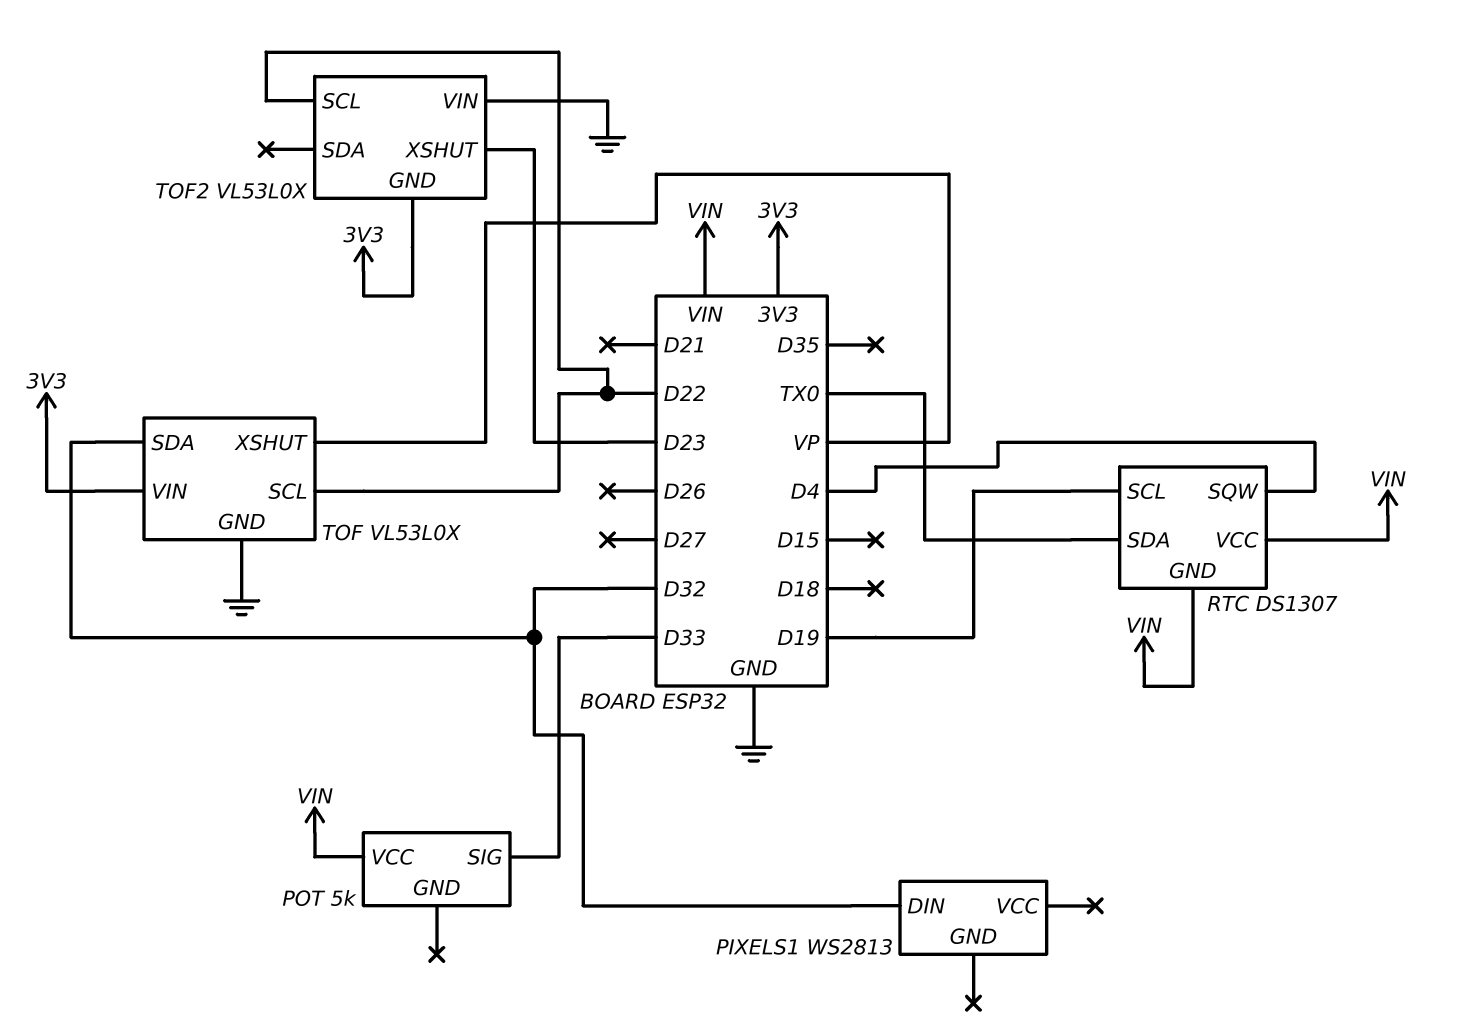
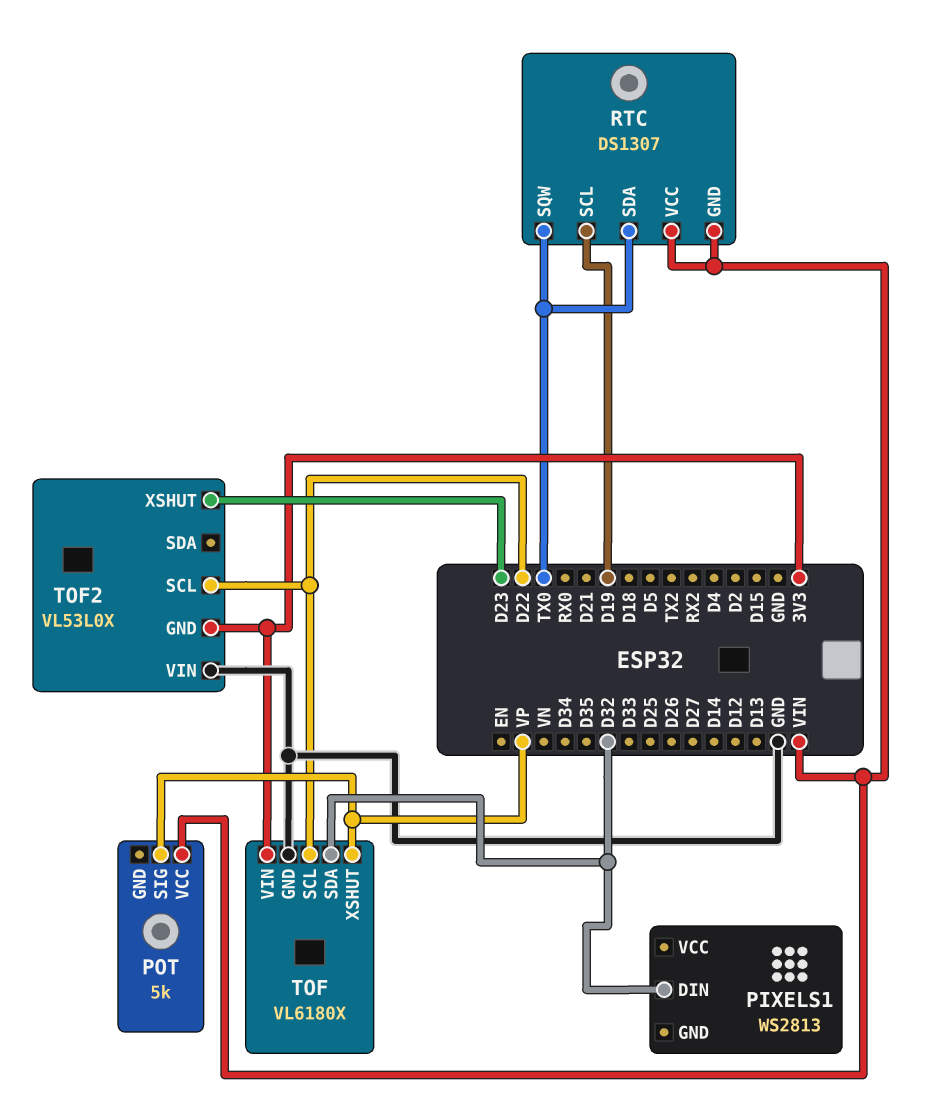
POT pin SIG: D33 -> VP
RTC pin SQW: D4 -> TX0
TOF: VL53L0X -> VL6180X

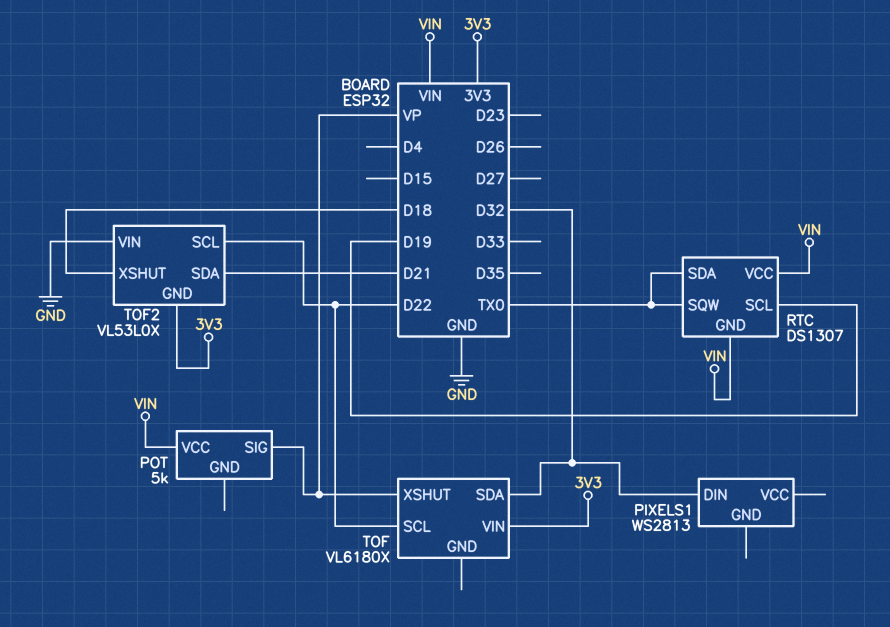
TOF pin GND: GND -> none
TOF2 pin SDA: none -> D21
TOF2 pin XSHUT: D23 -> D18

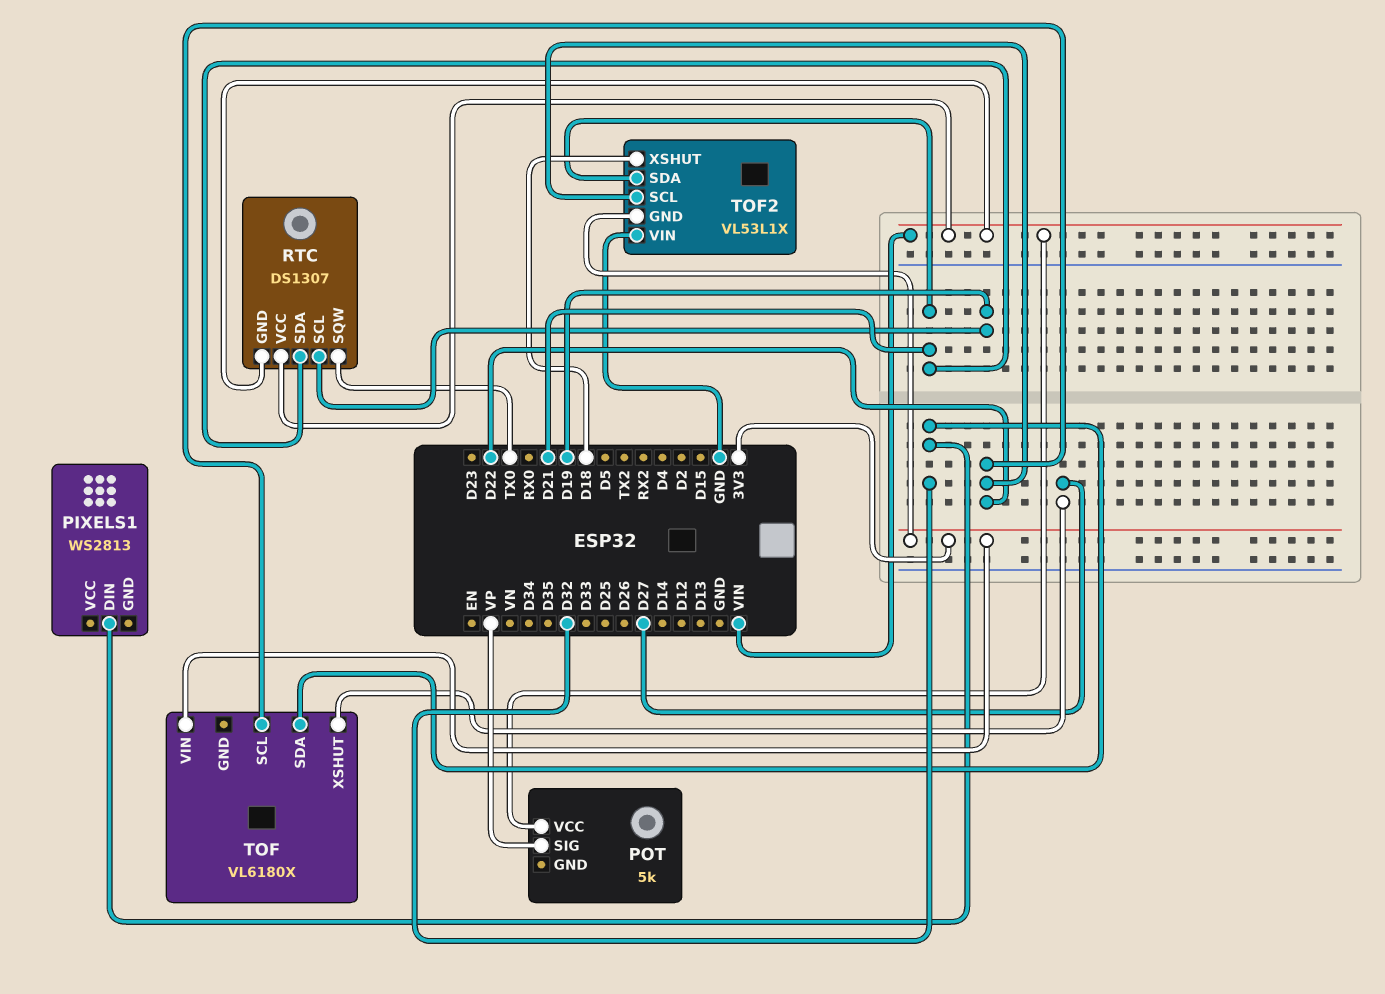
RTC pin SDA: TX0 -> D21
TOF pin XSHUT: VP -> D27
TOF2: VL53L0X -> VL53L1X

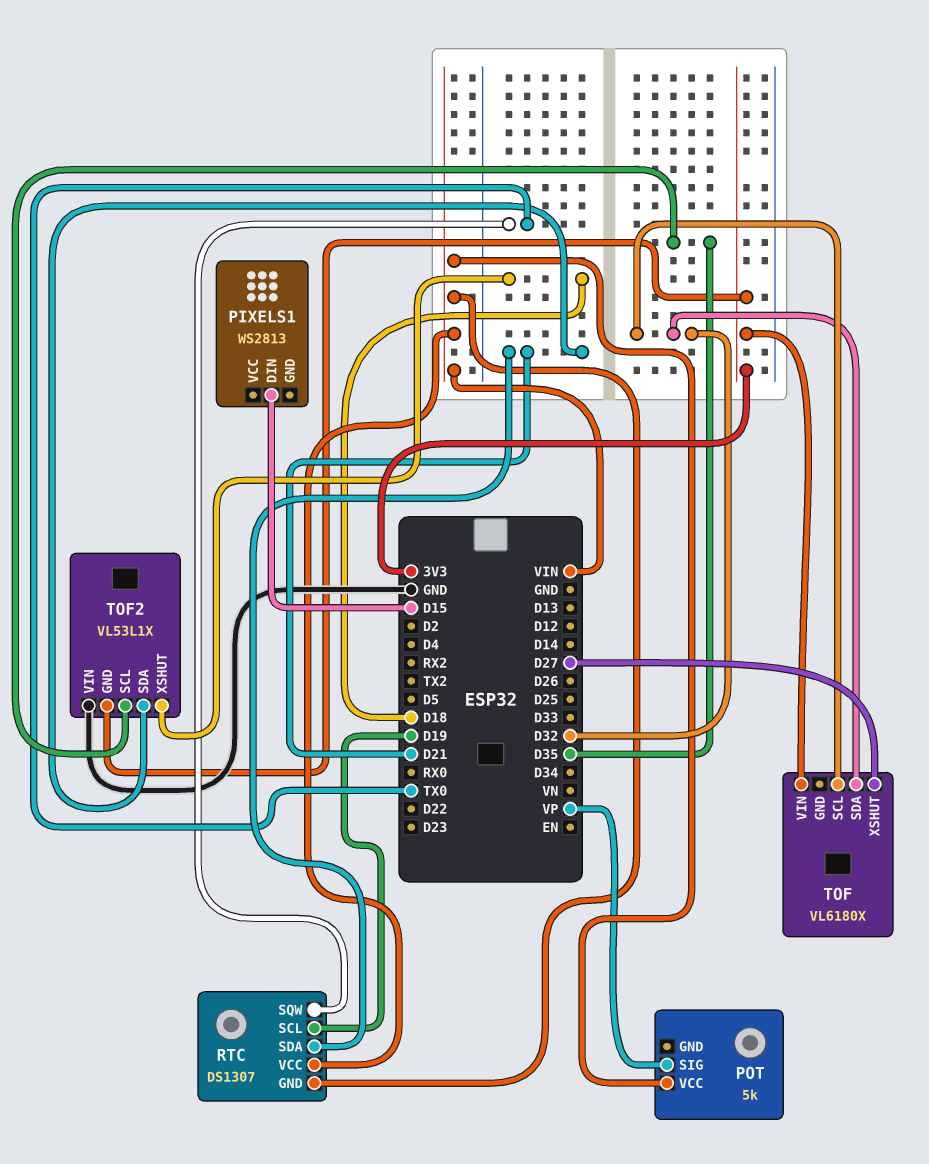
PIXELS1 pin DIN: D32 -> D15
TOF pin SCL: D22 -> D32
TOF2 pin SCL: D22 -> D35

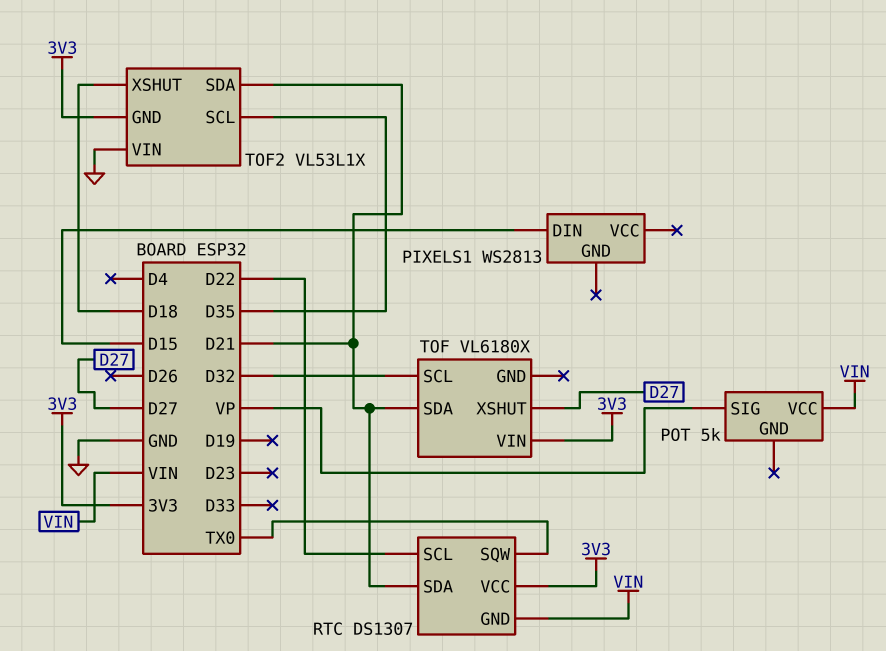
RTC pin SCL: D19 -> D22
RTC pin VCC: VIN -> 3V3
TOF pin SDA: D32 -> D21

